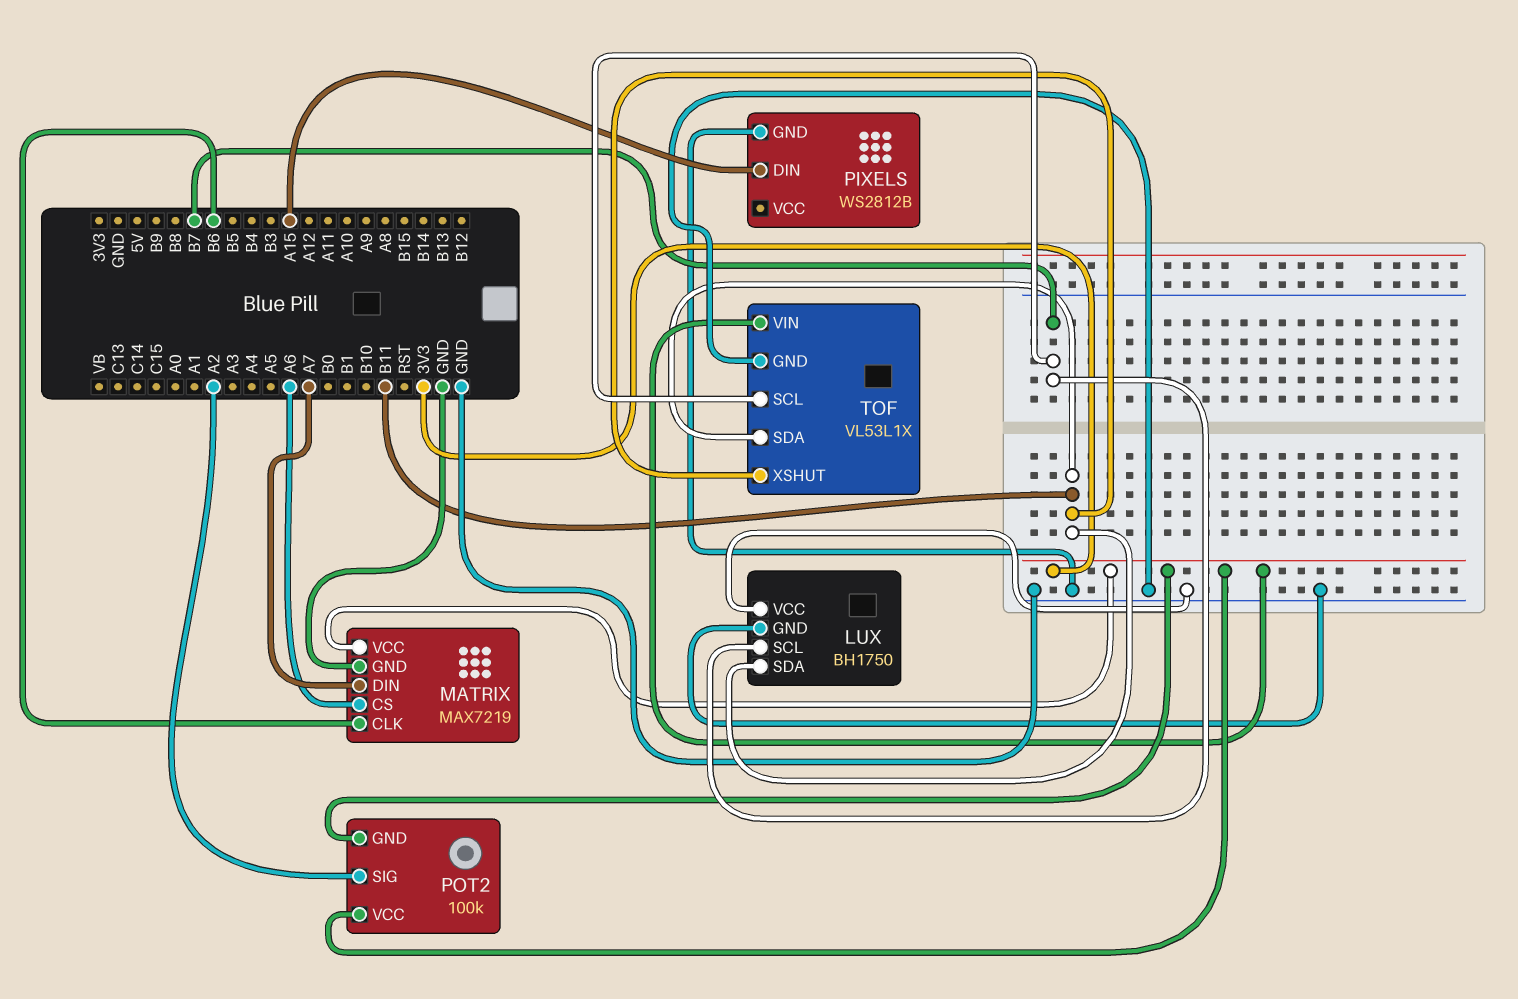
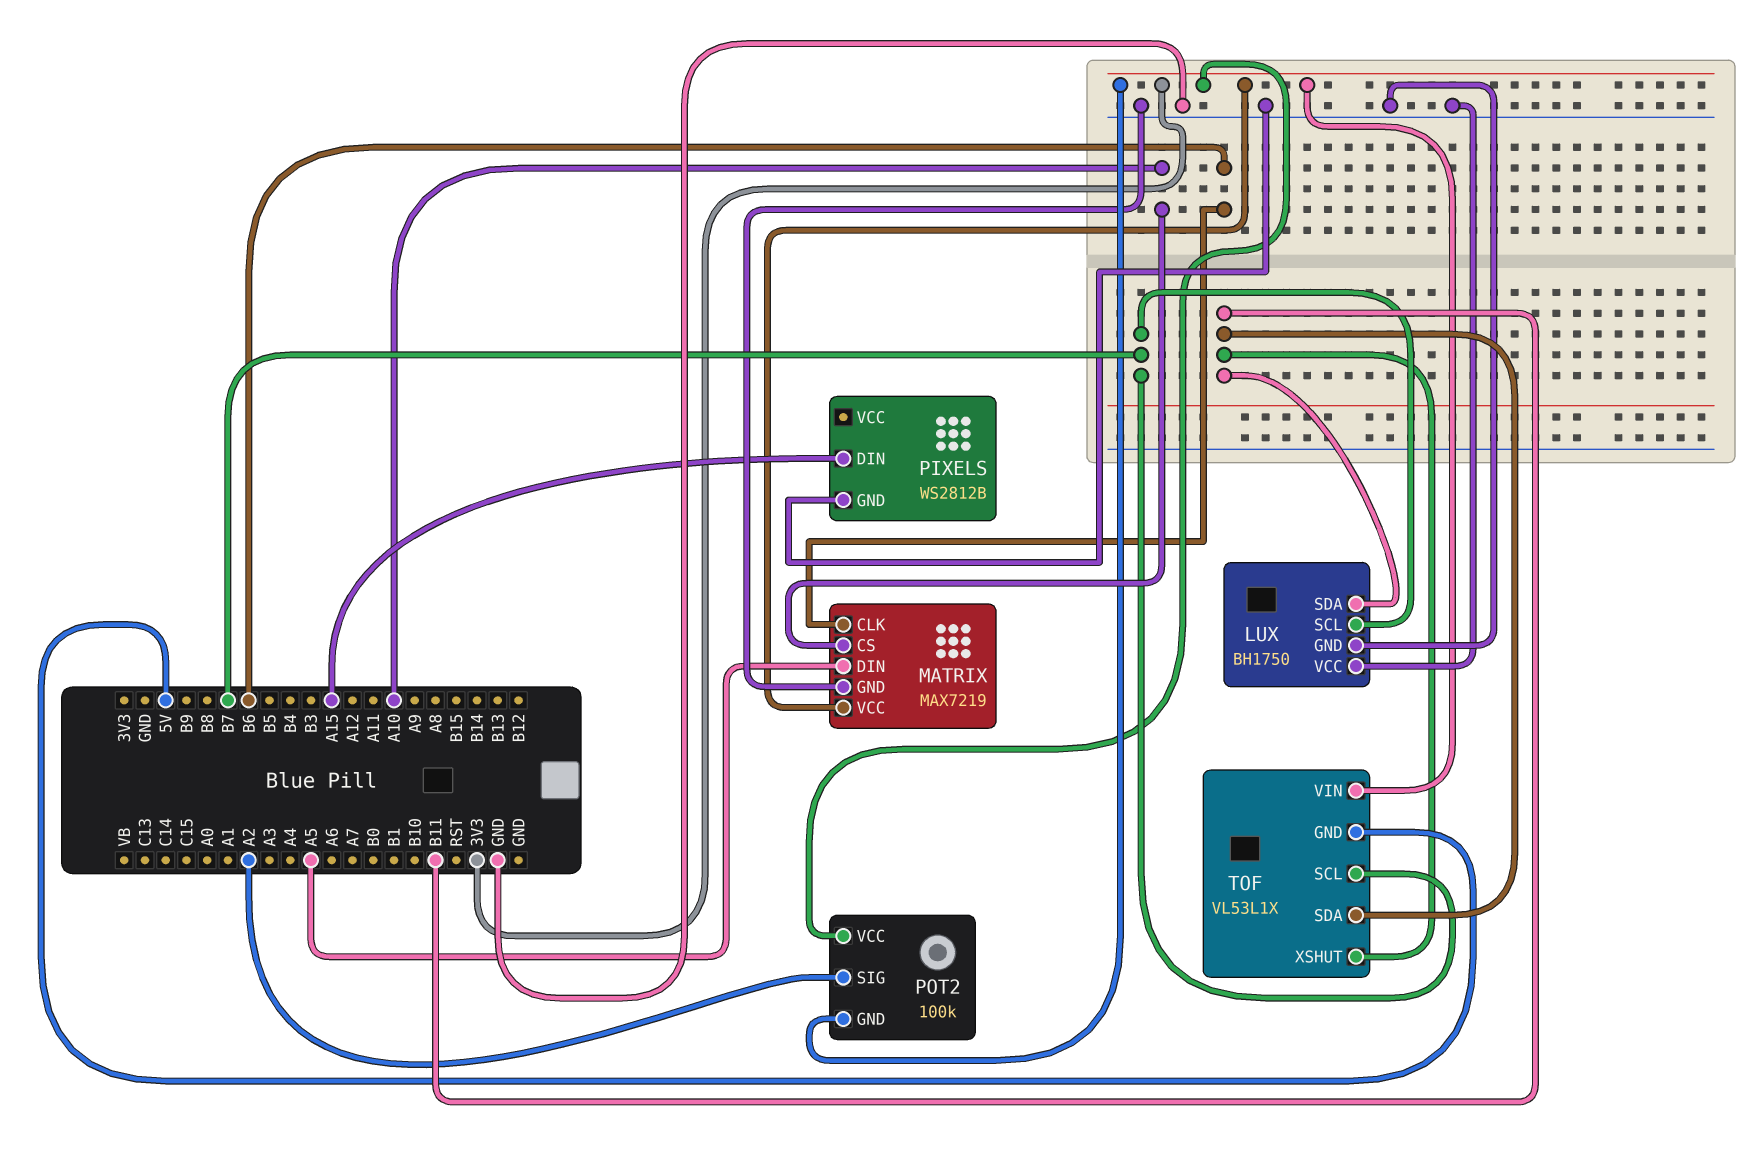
MATRIX pin CS: A6 -> A10
MATRIX pin DIN: A7 -> A5
TOF pin GND: GND -> 5V

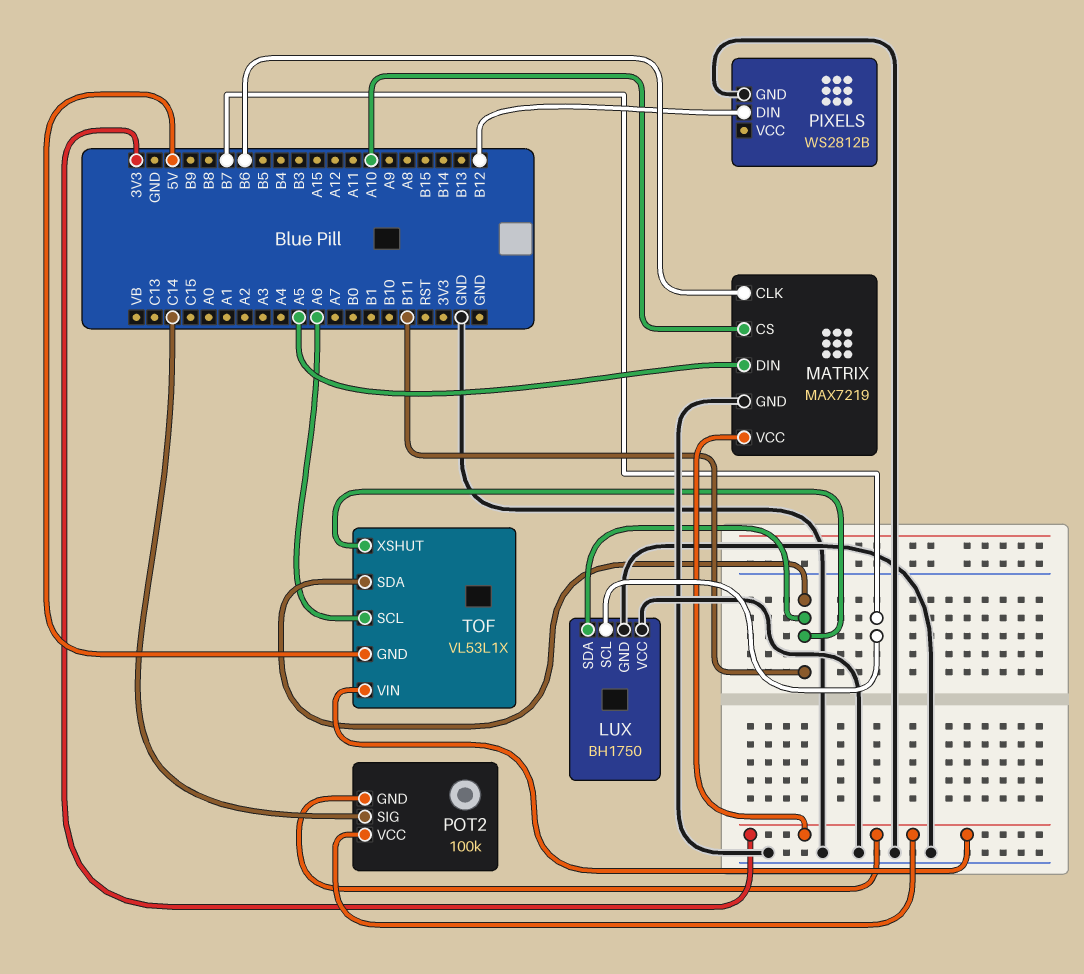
PIXELS pin DIN: A15 -> B12
POT2 pin SIG: A2 -> C14
TOF pin SCL: B7 -> A6

